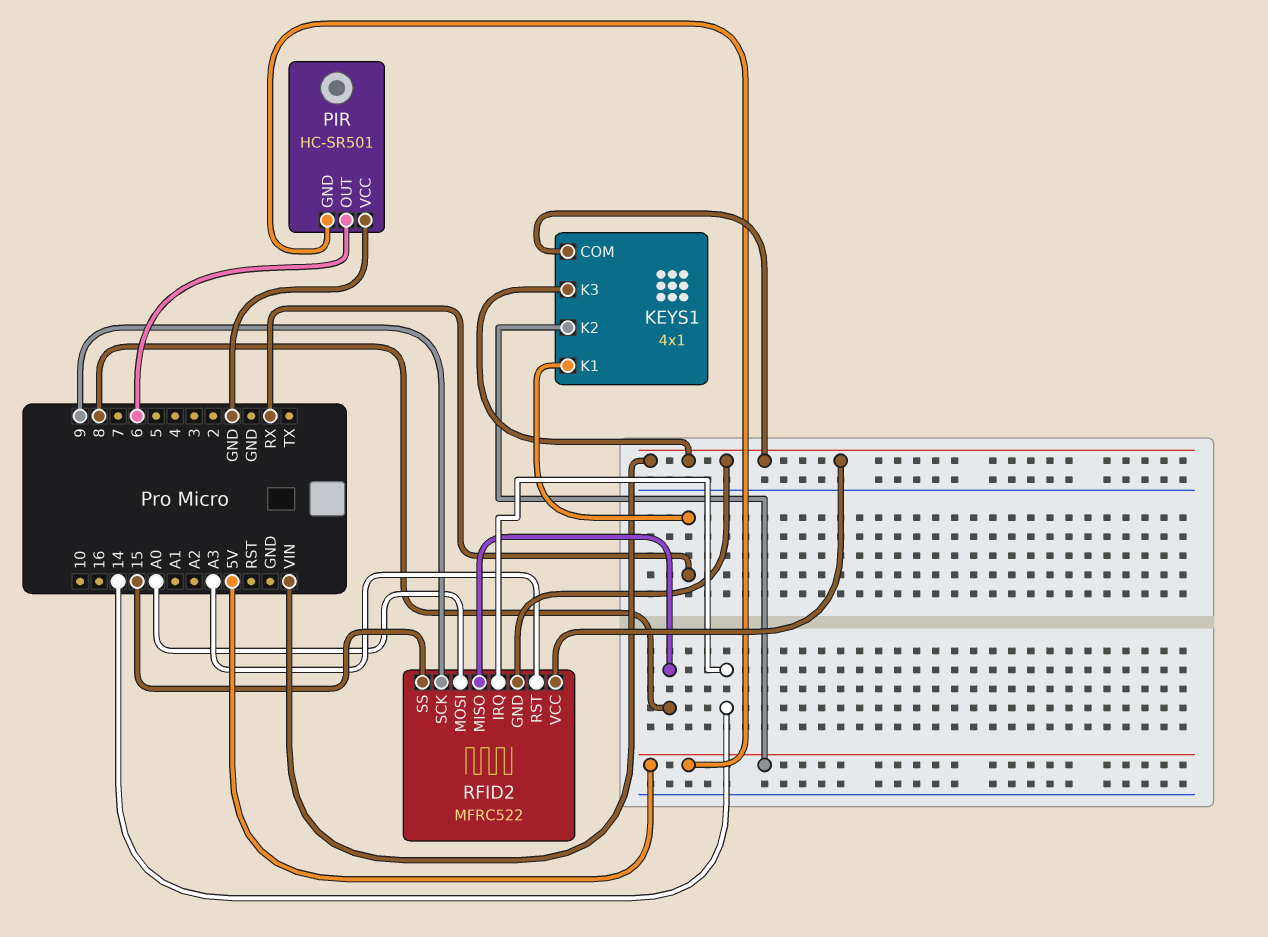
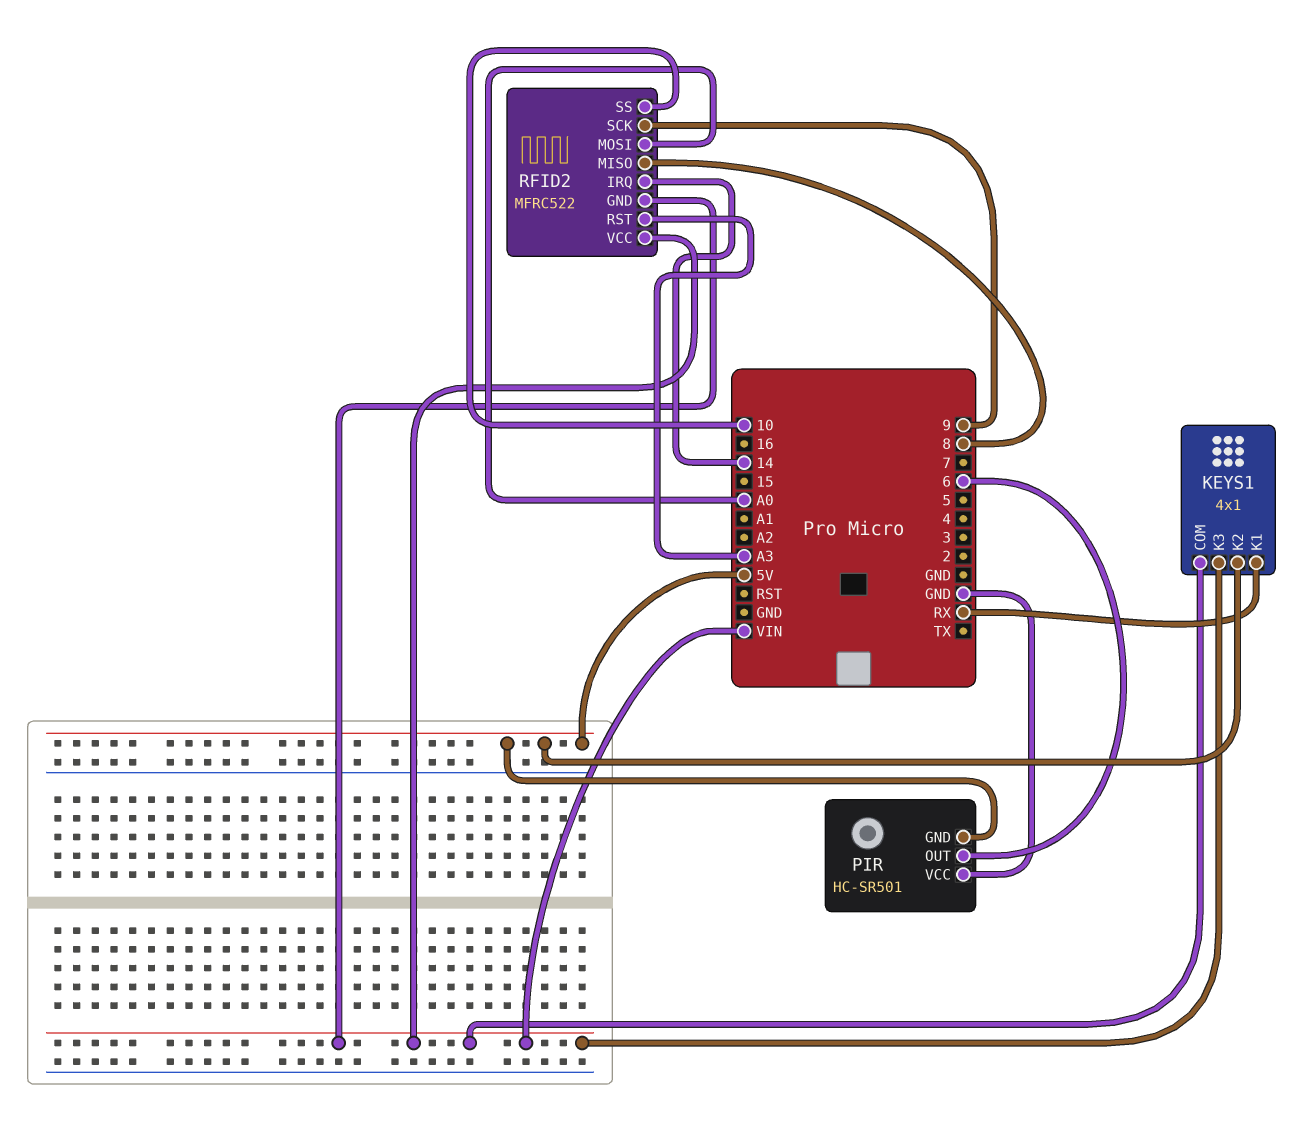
RFID2 pin SS: 15 -> 10

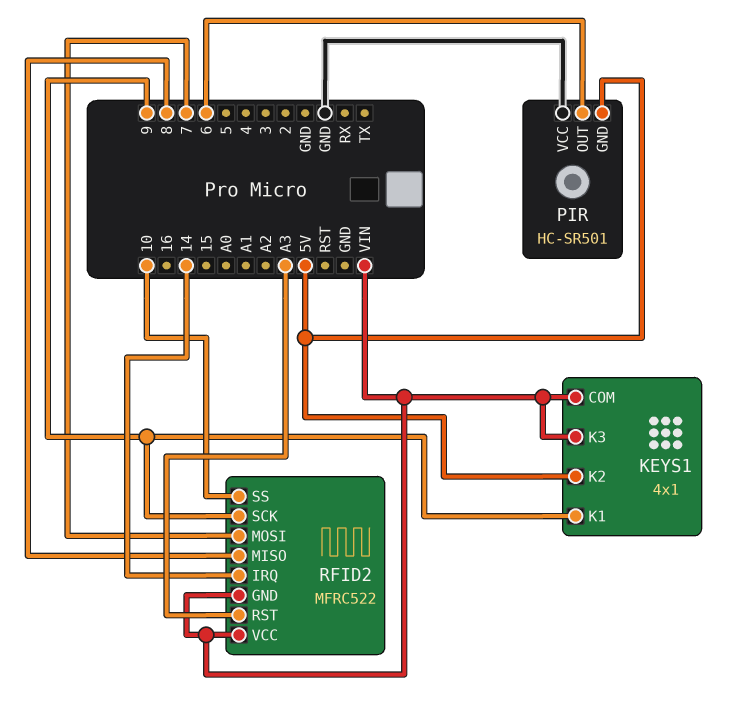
KEYS1 pin K1: RX -> 9
RFID2 pin MOSI: A0 -> 7

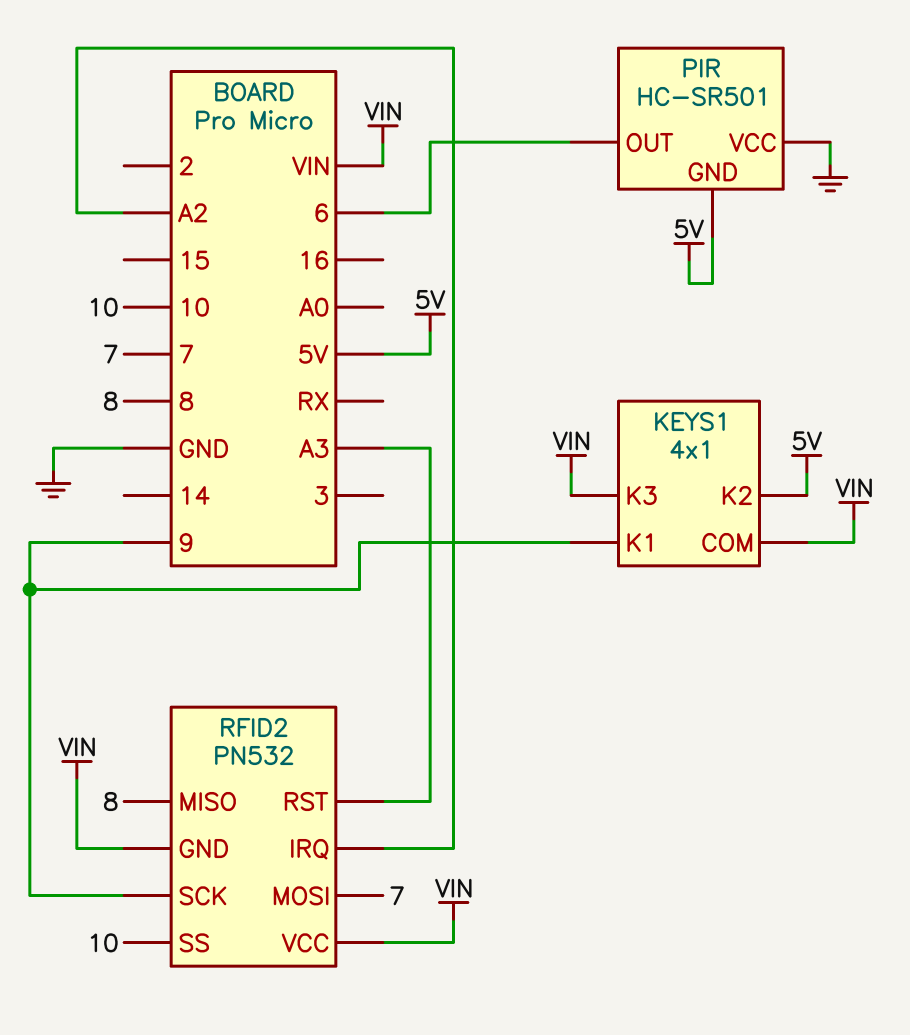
RFID2: MFRC522 -> PN532
RFID2 pin IRQ: 14 -> A2

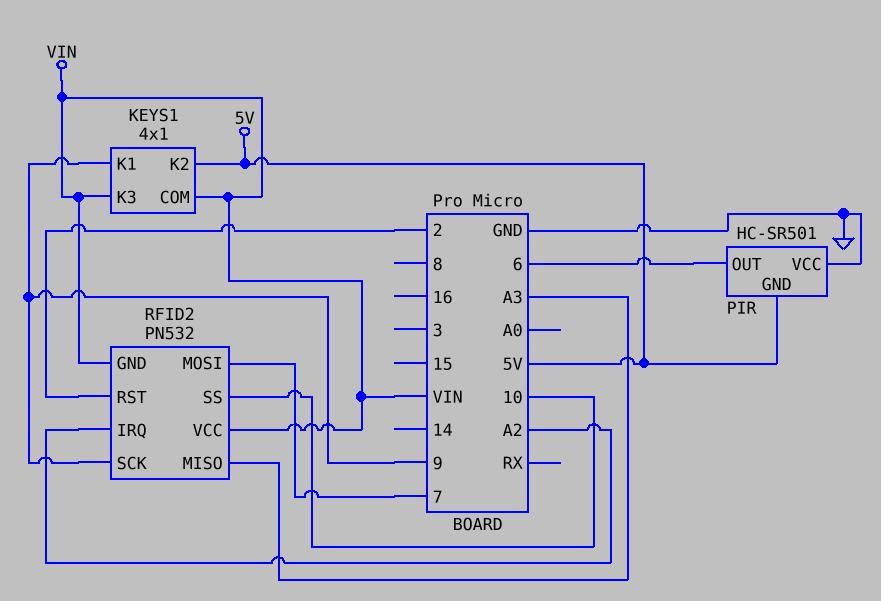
RFID2 pin MISO: 8 -> A3
RFID2 pin RST: A3 -> 2

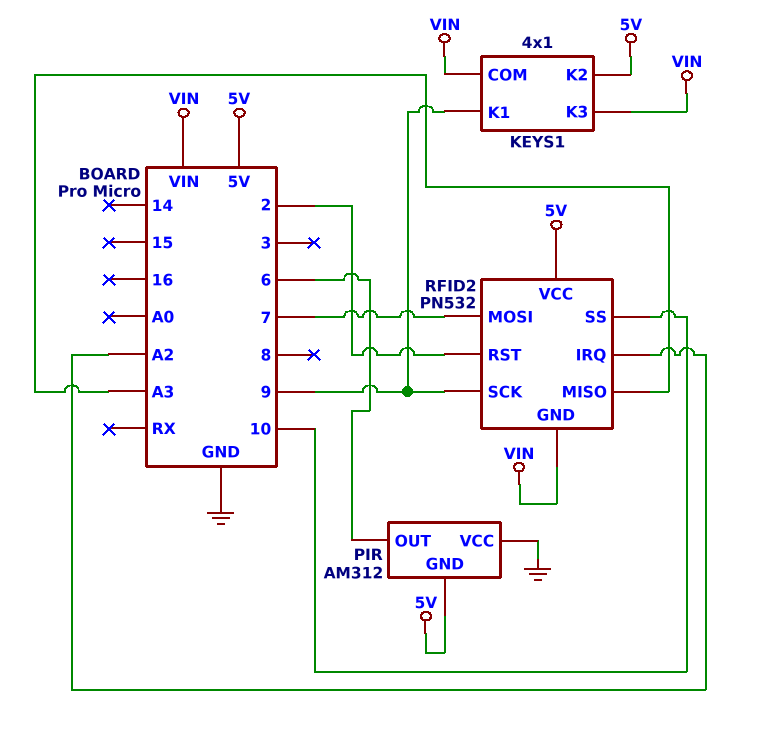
PIR: HC-SR501 -> AM312
RFID2 pin VCC: VIN -> 5V

